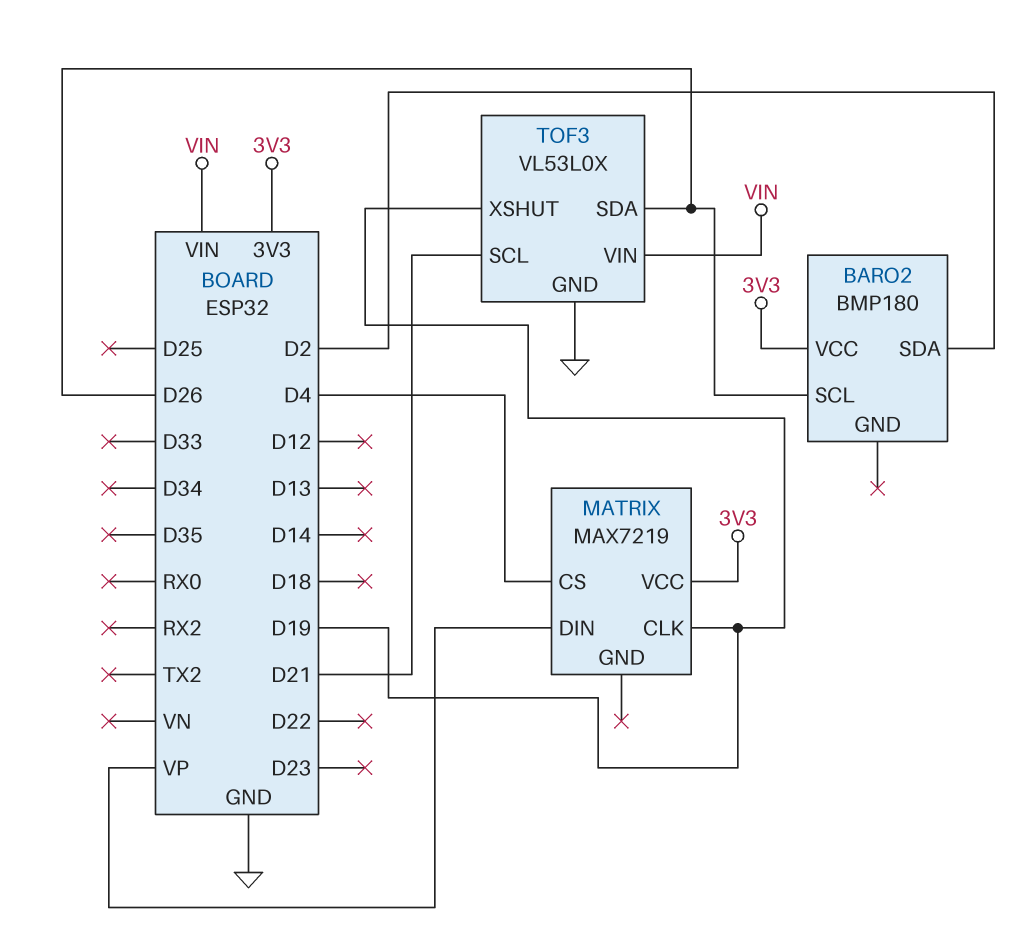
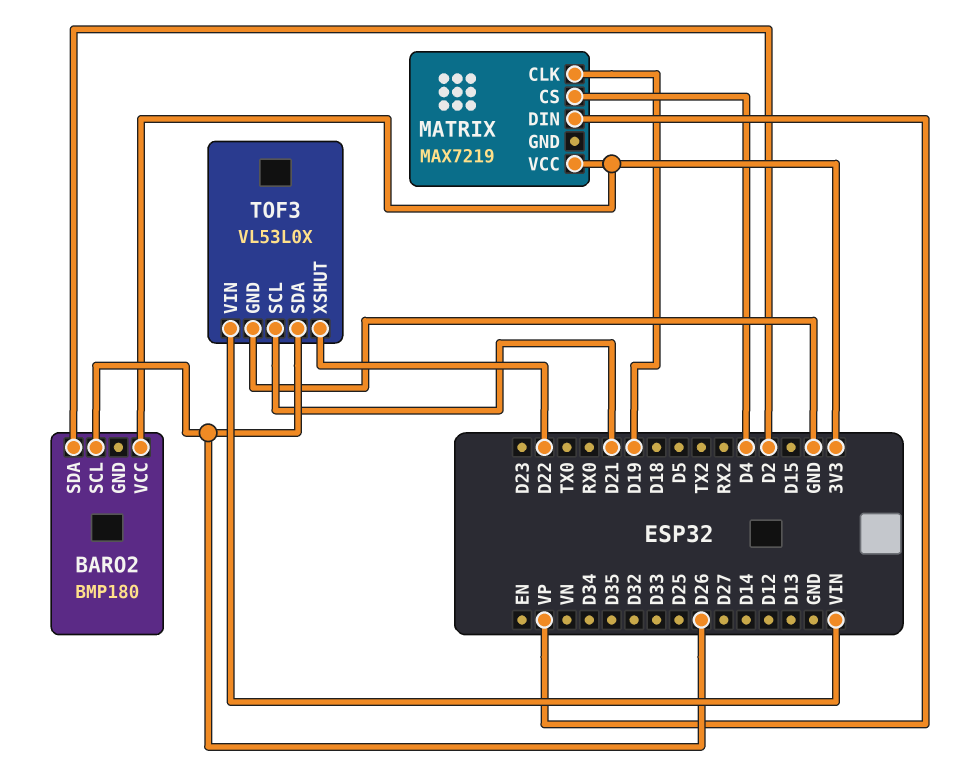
TOF3 pin XSHUT: D19 -> D22

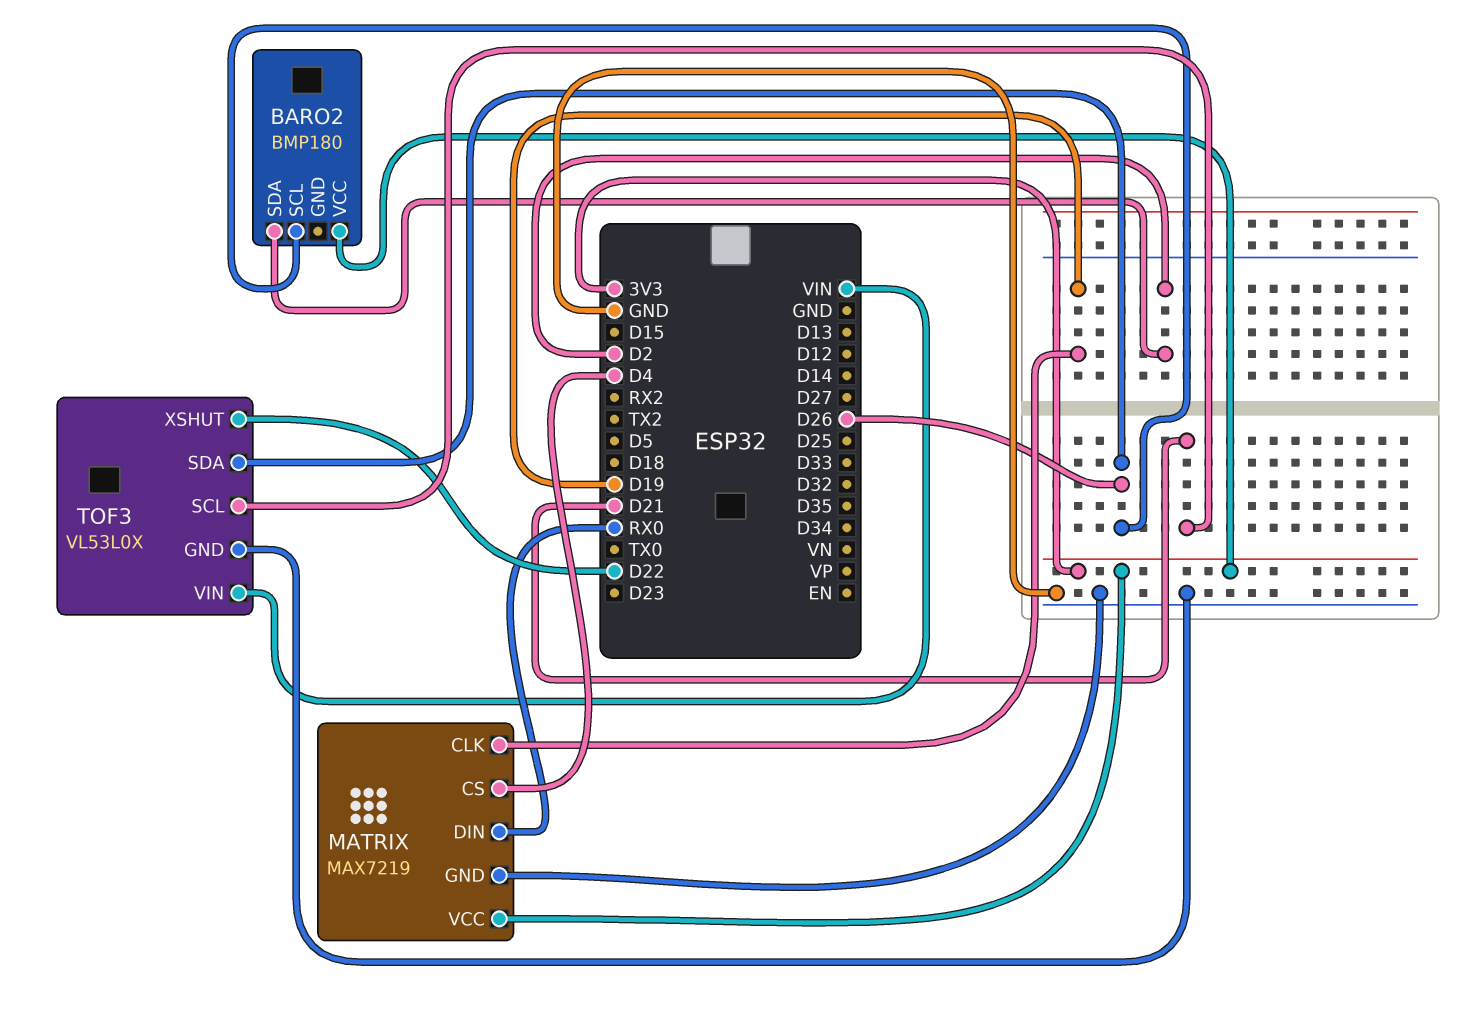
MATRIX pin DIN: VP -> RX0
MATRIX pin GND: none -> GND

